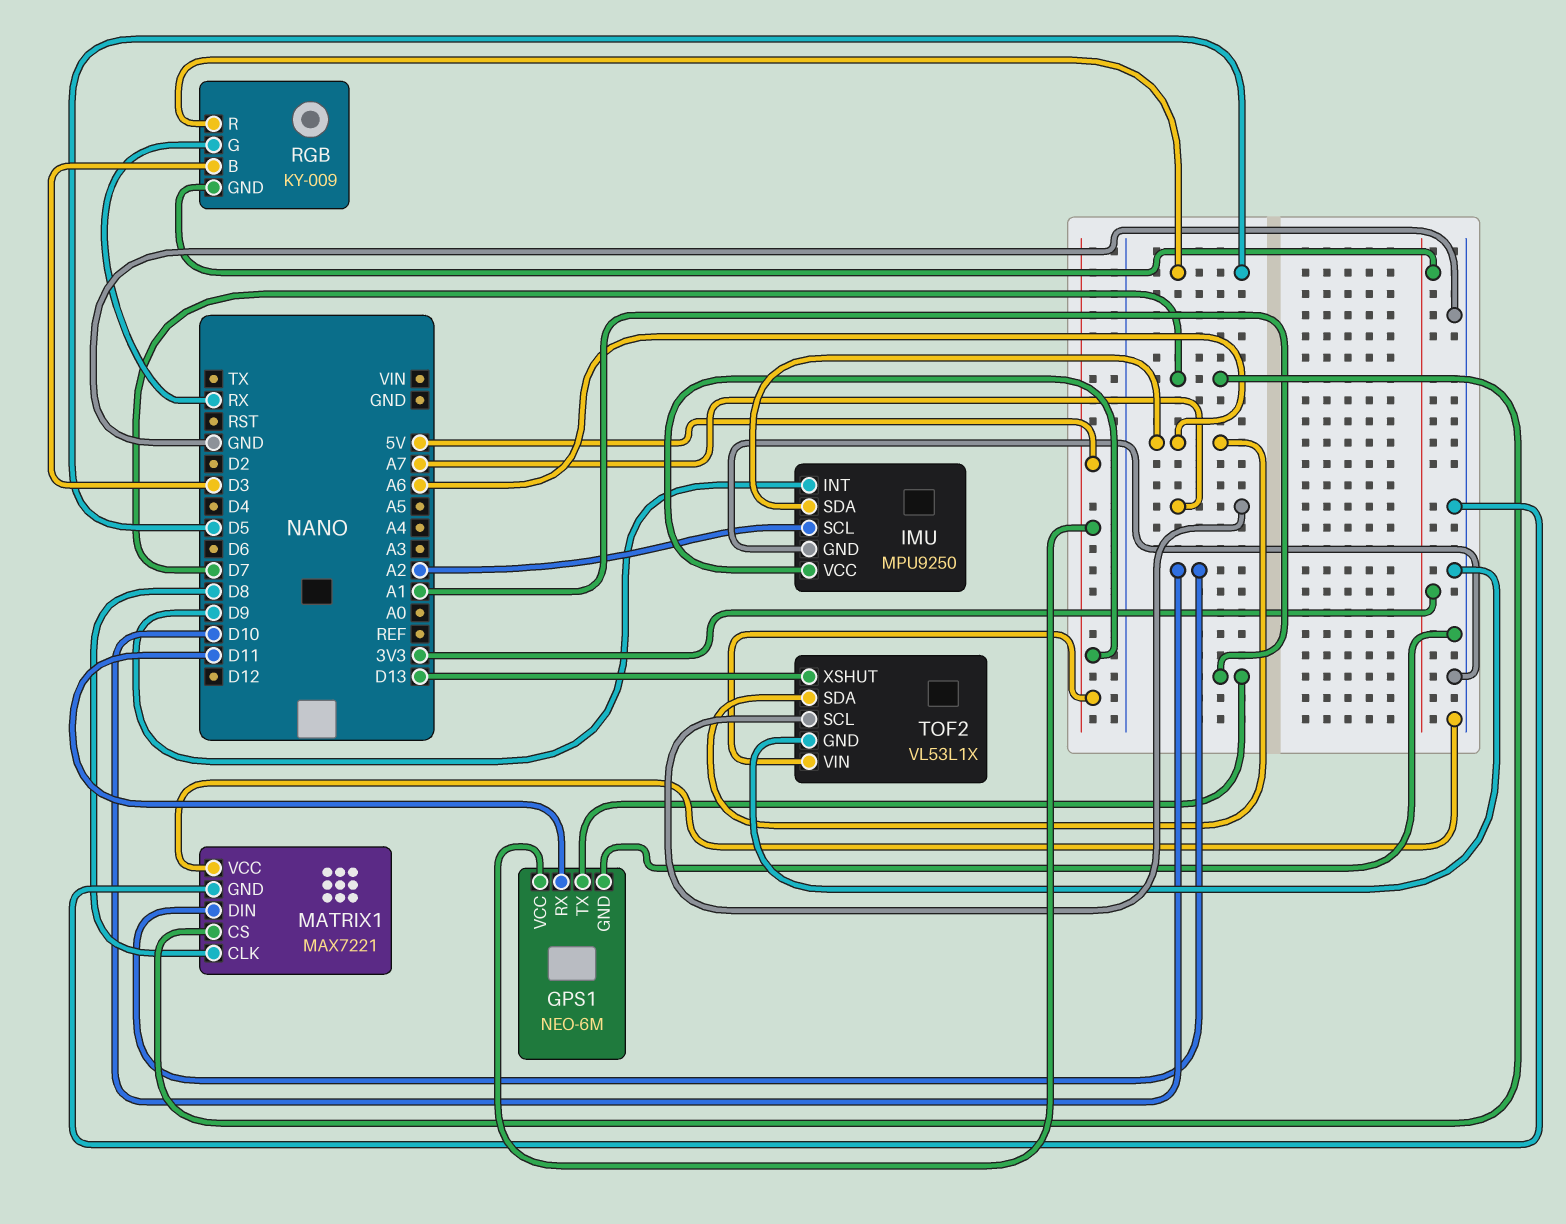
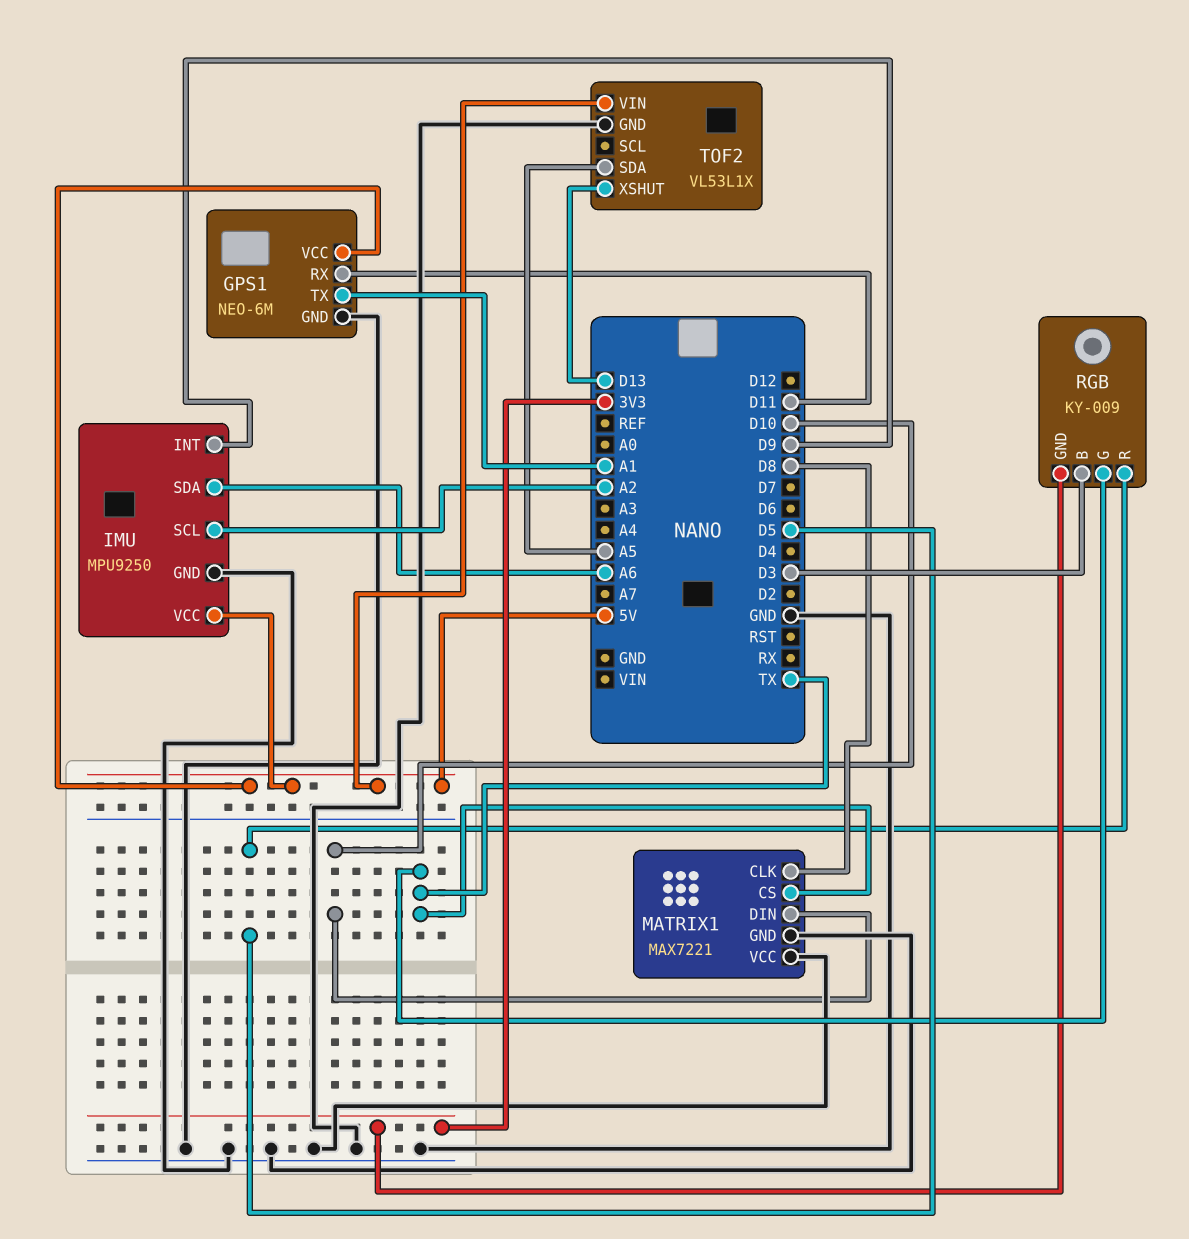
MATRIX1 pin CS: D7 -> TX
RGB pin G: RX -> TX
TOF2 pin SCL: A7 -> none
TOF2 pin SDA: A6 -> A5

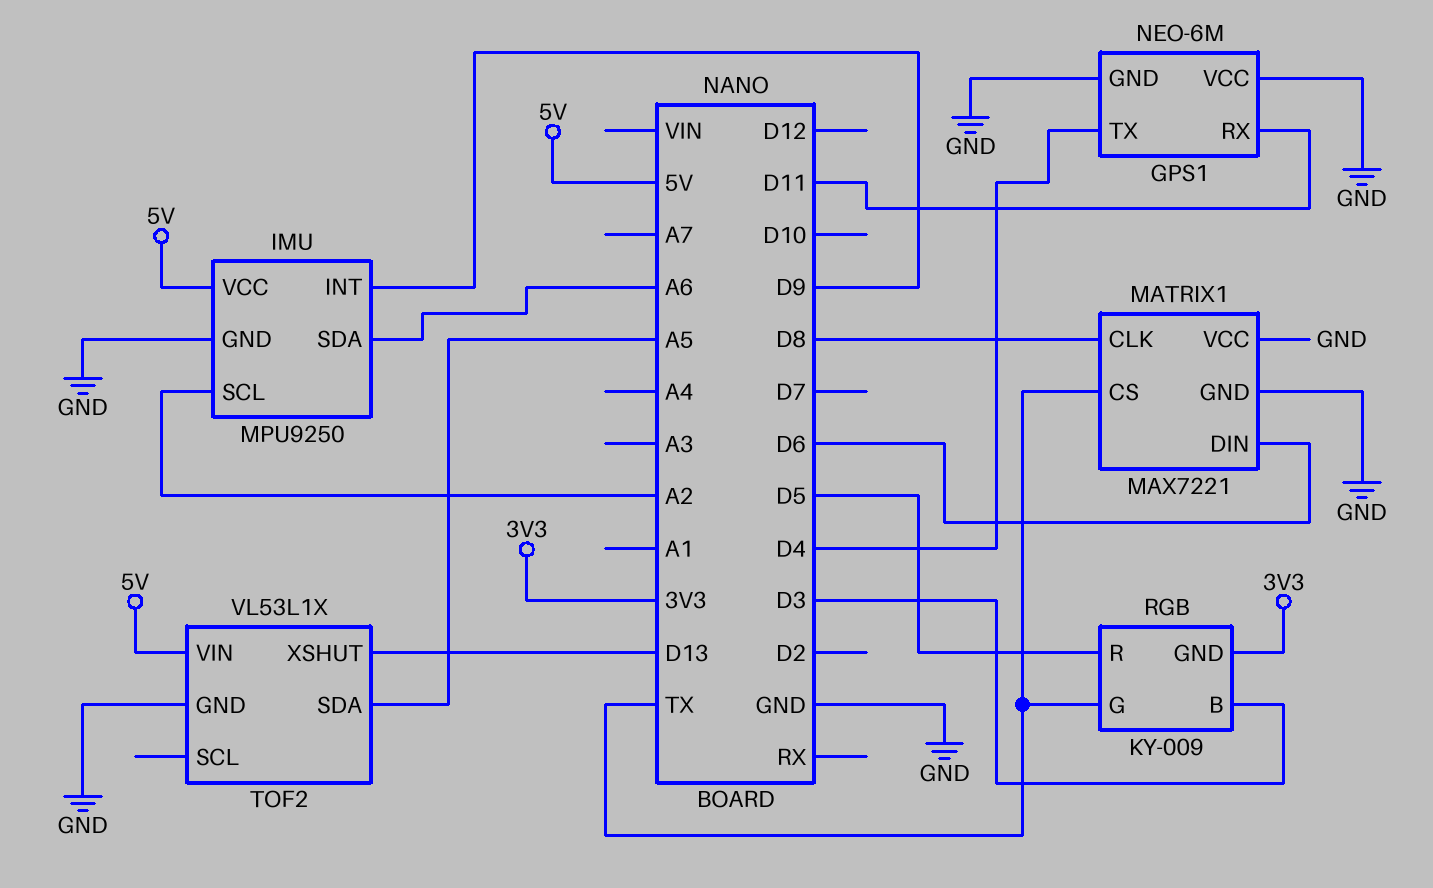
GPS1 pin TX: A1 -> D4
GPS1 pin VCC: 5V -> GND
MATRIX1 pin DIN: D10 -> D6

